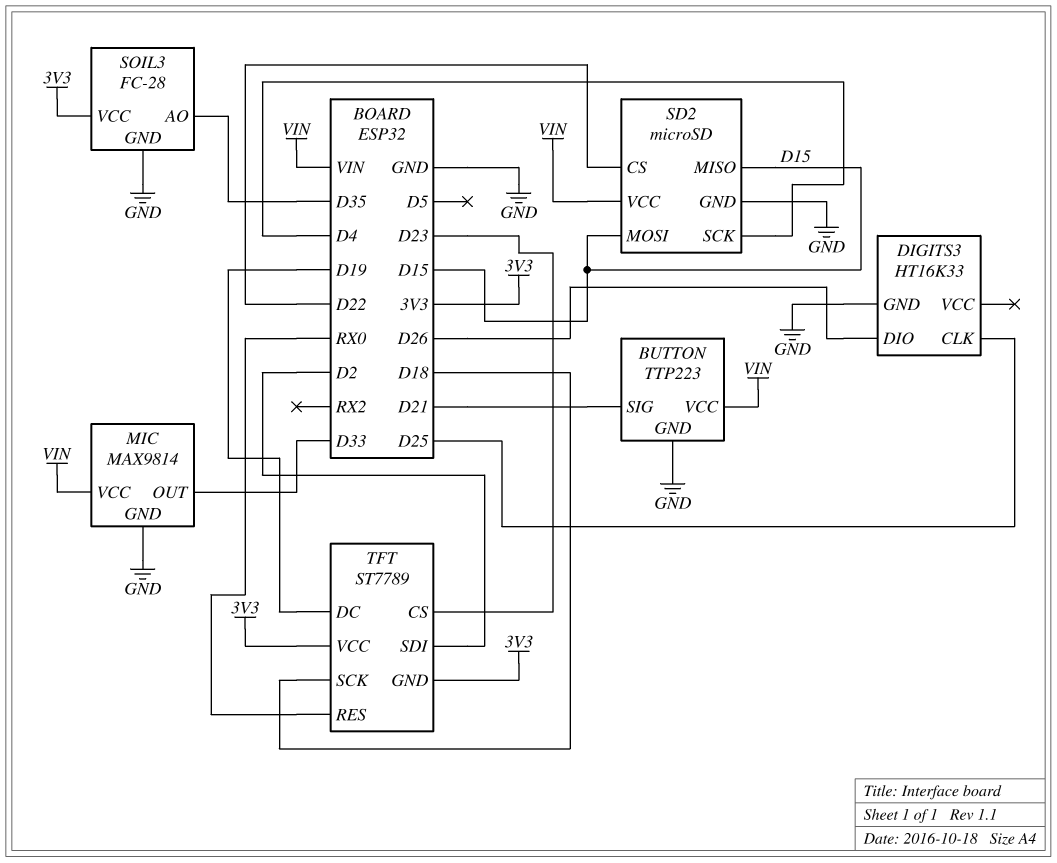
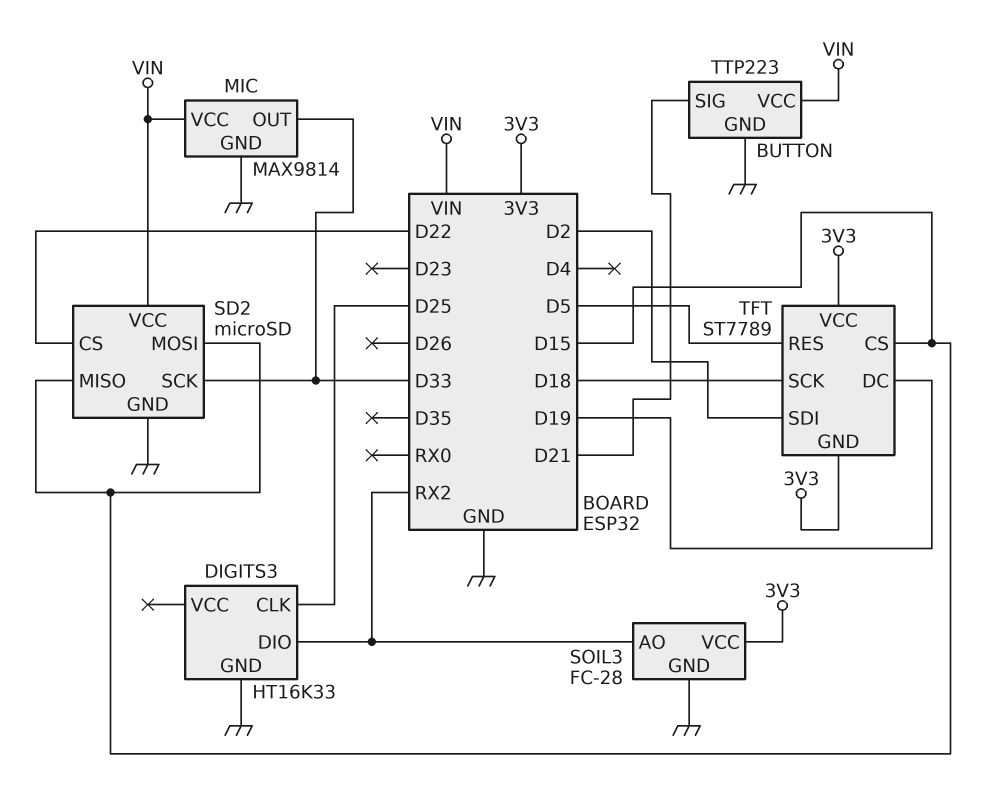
DIGITS3 pin DIO: D26 -> RX2
SD2 pin SCK: D4 -> D33
SOIL3 pin AO: D35 -> RX2
TFT pin CS: D23 -> D15
TFT pin RES: RX0 -> D5

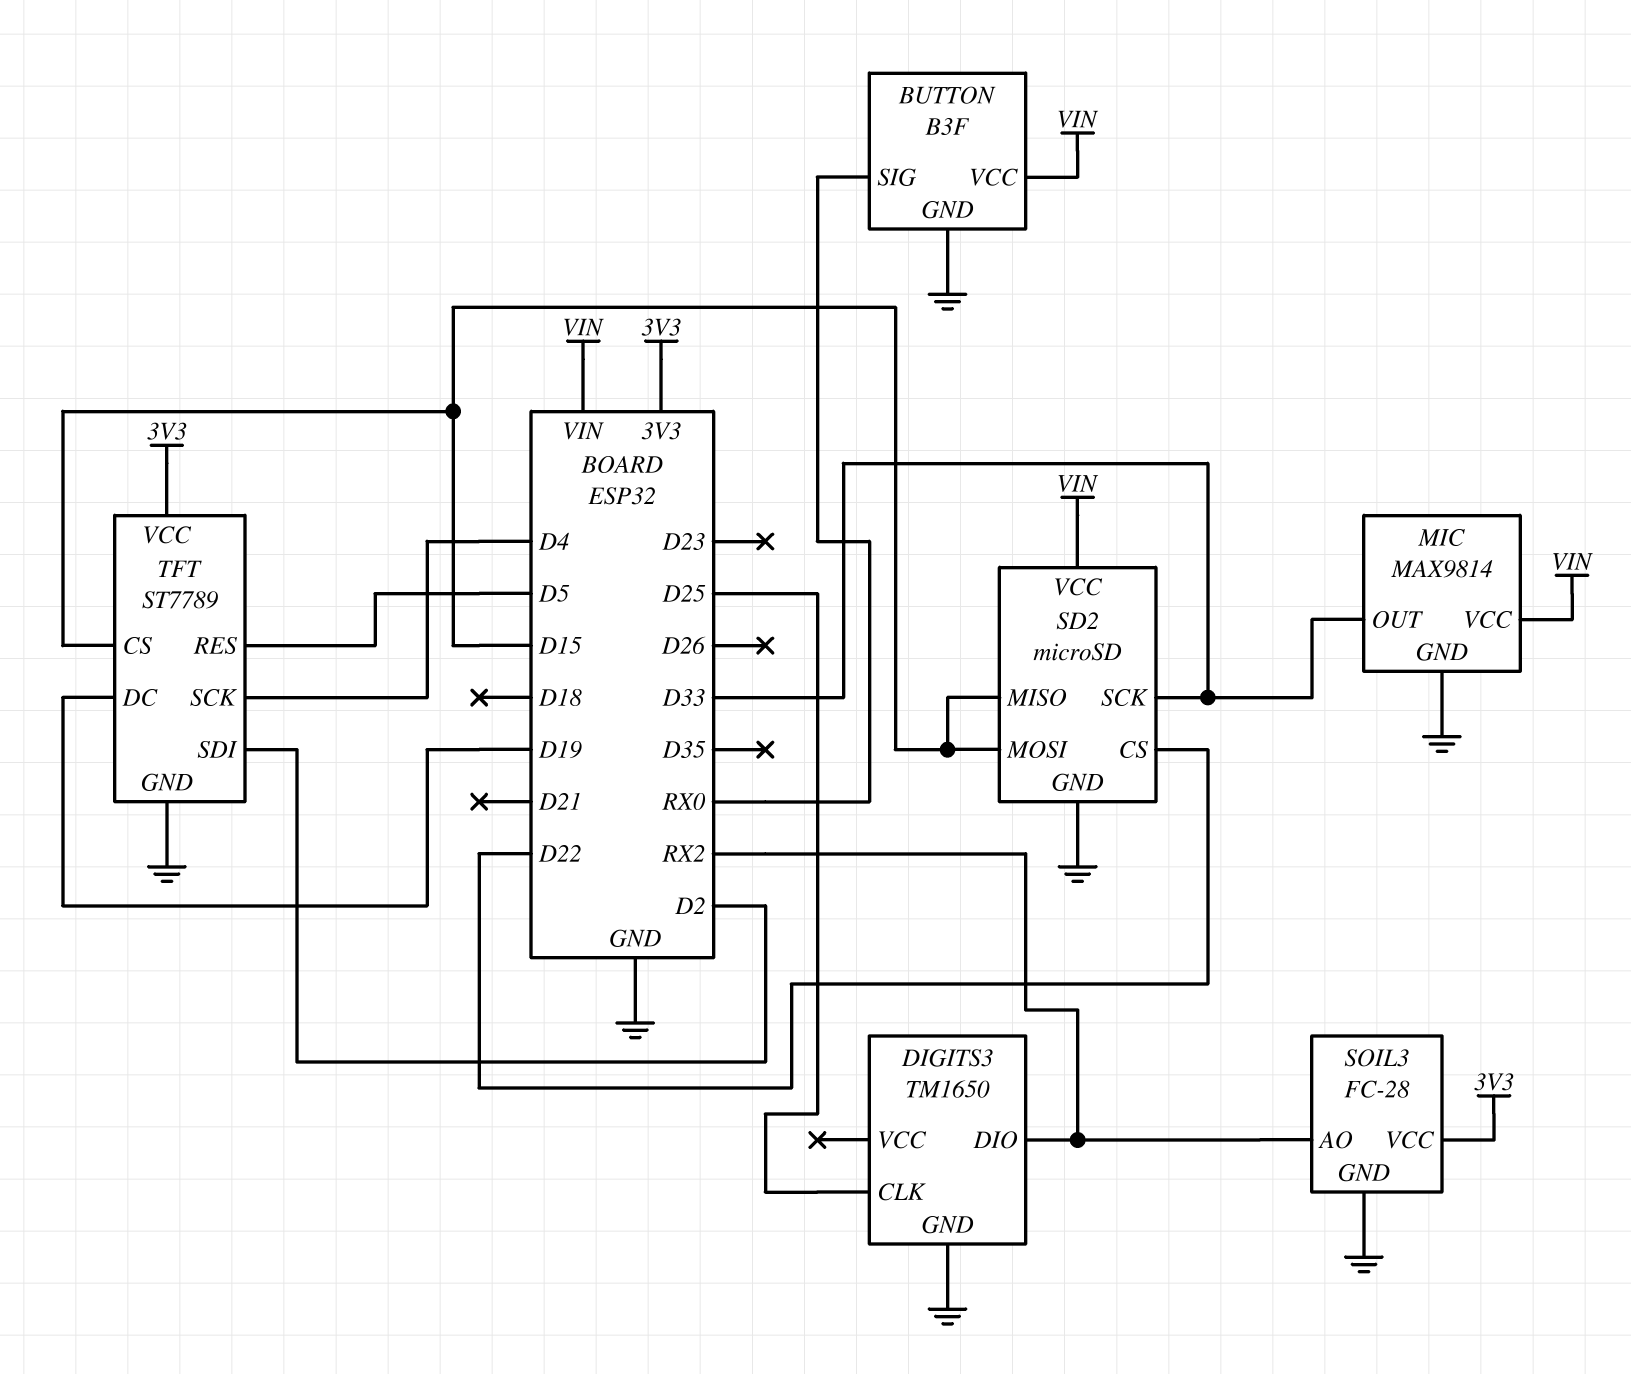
BUTTON: TTP223 -> B3F
BUTTON pin SIG: D21 -> RX0
DIGITS3: HT16K33 -> TM1650
TFT pin GND: 3V3 -> GND
TFT pin SCK: D18 -> D4

